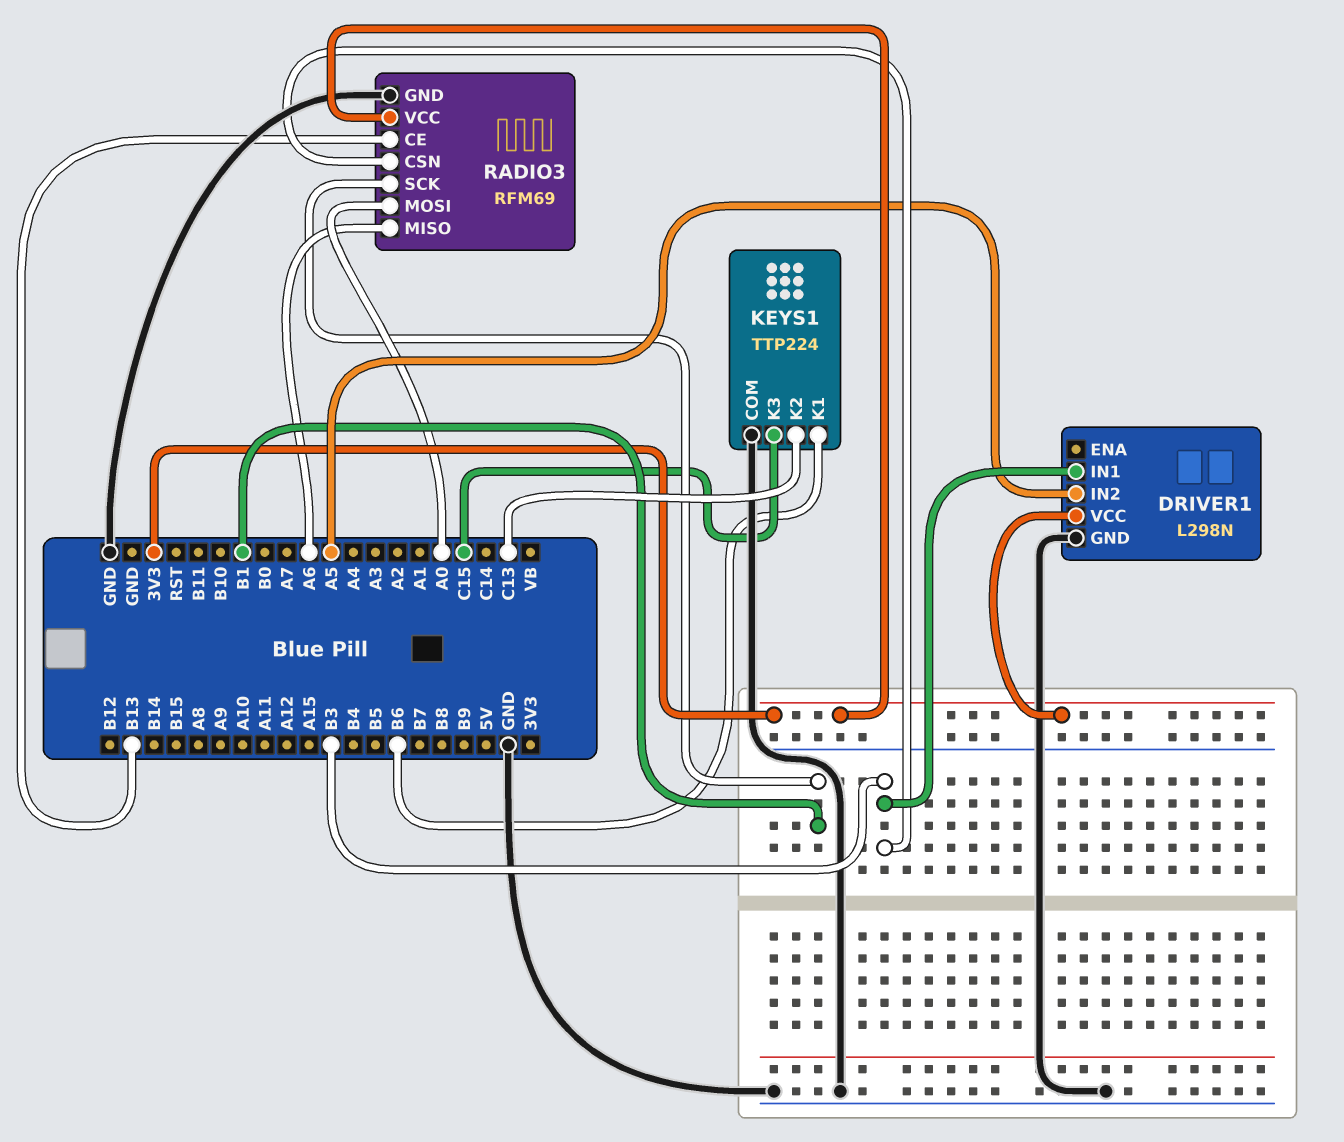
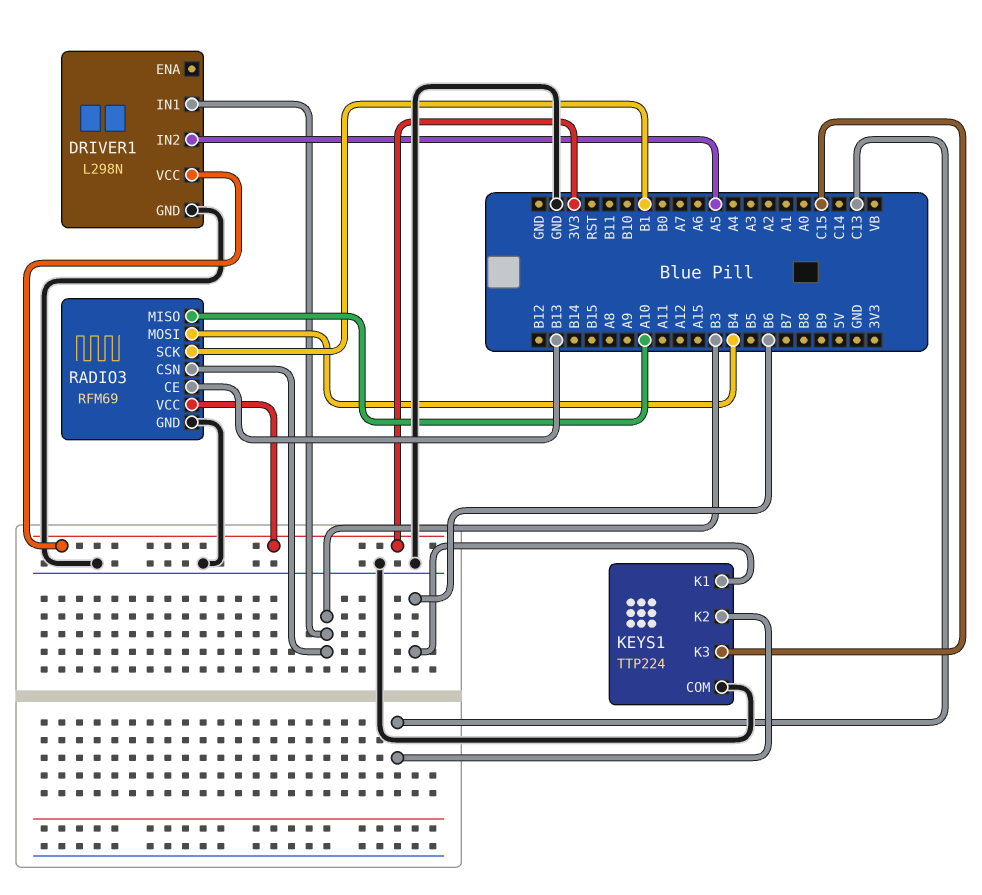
RADIO3 pin MISO: A6 -> A10
RADIO3 pin MOSI: A0 -> B4

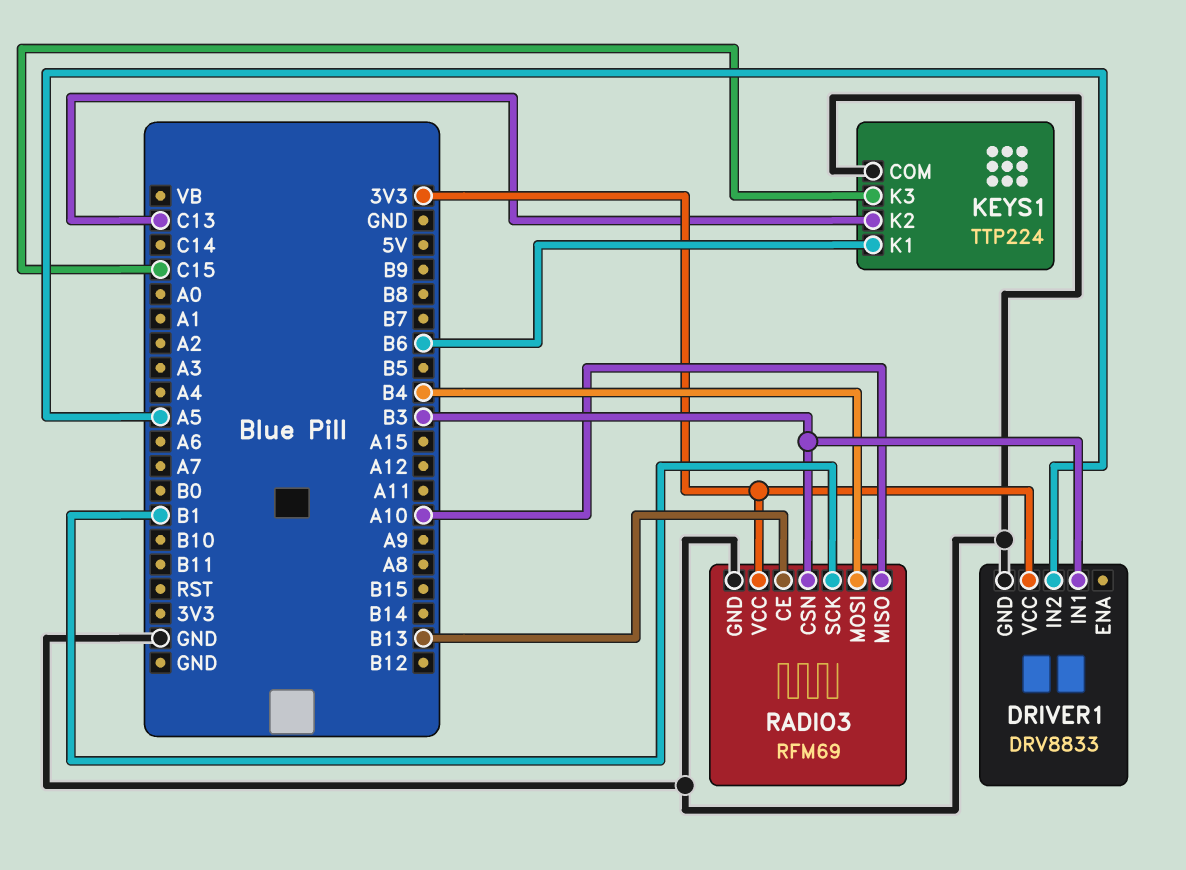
DRIVER1: L298N -> DRV8833

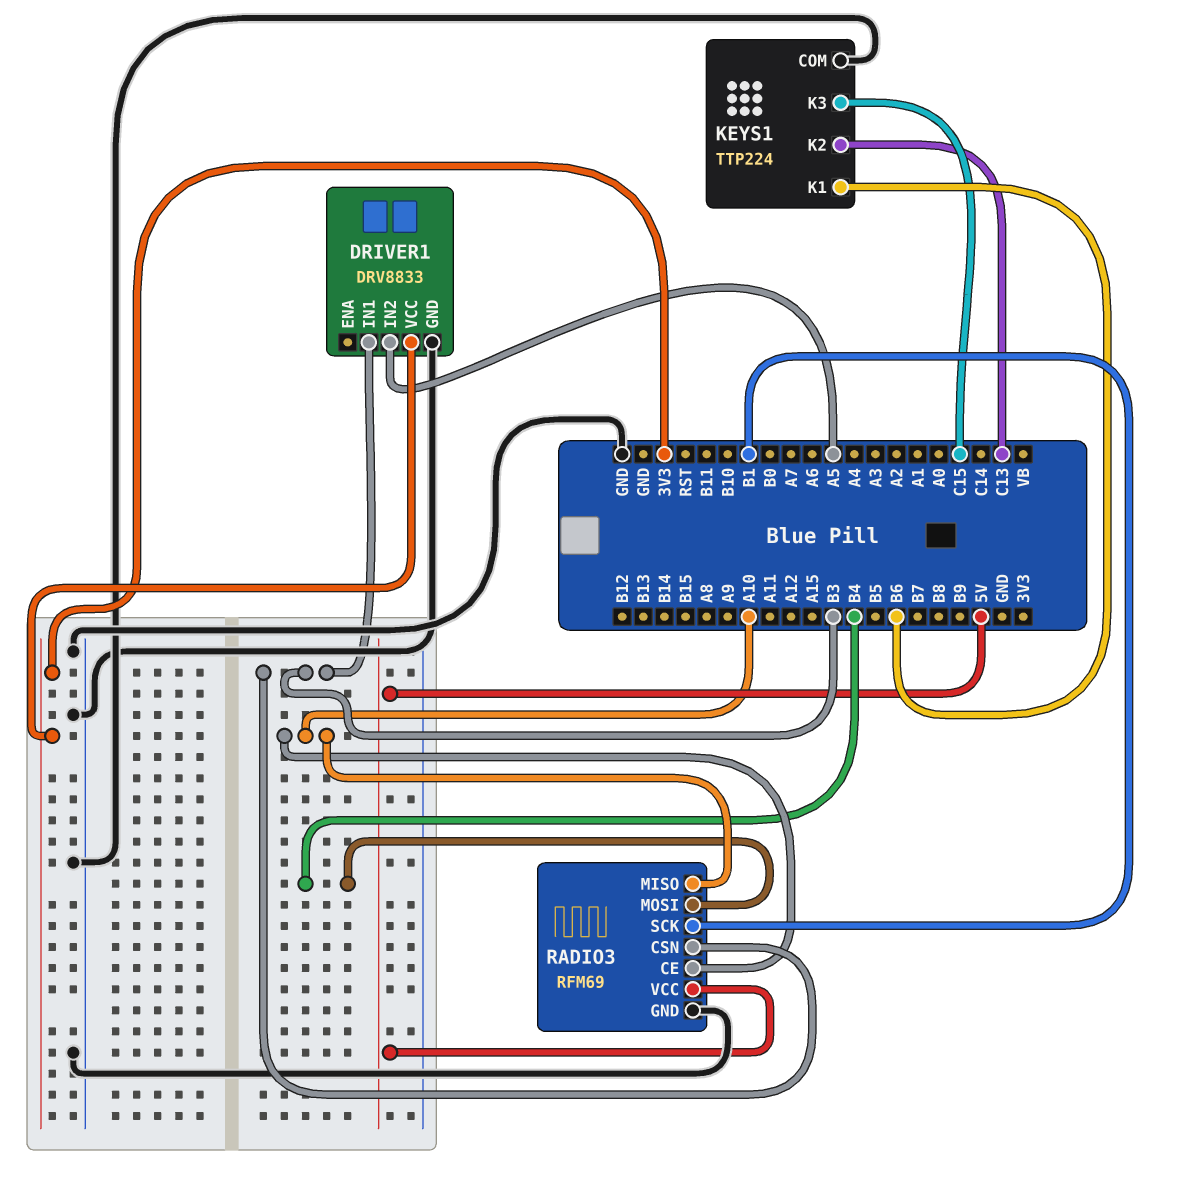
RADIO3 pin CE: B13 -> A10
RADIO3 pin VCC: 3V3 -> 5V

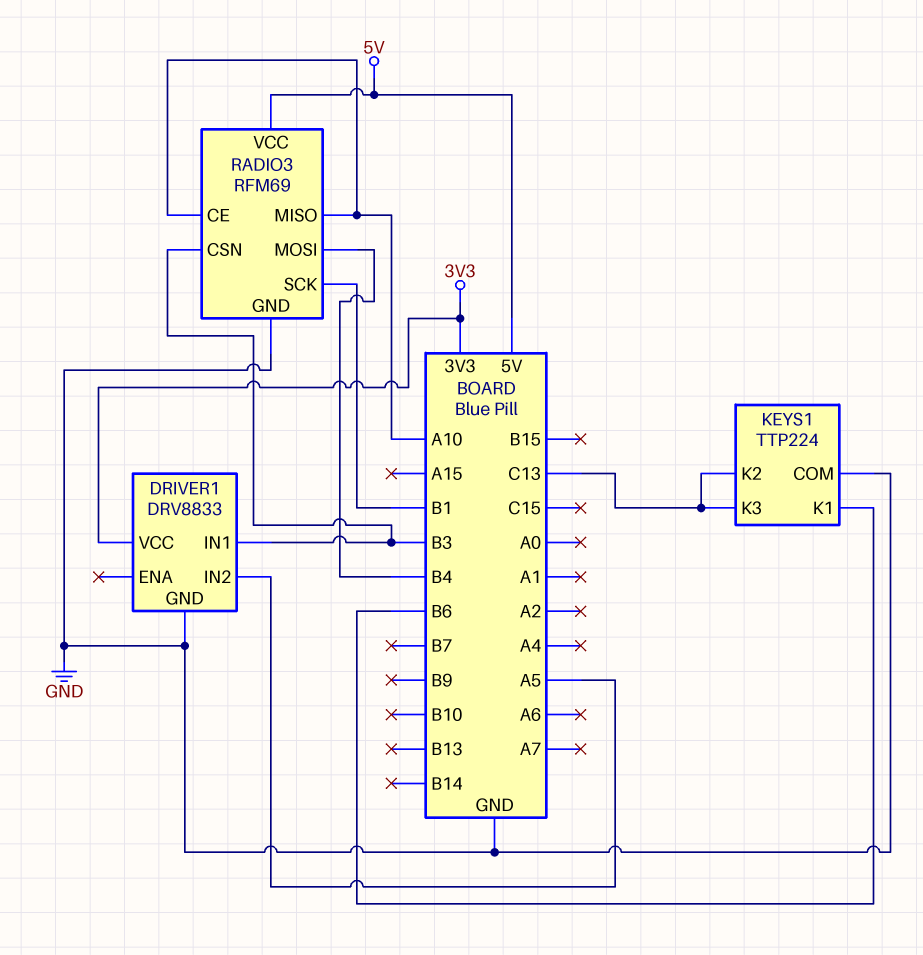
KEYS1 pin K3: C15 -> C13

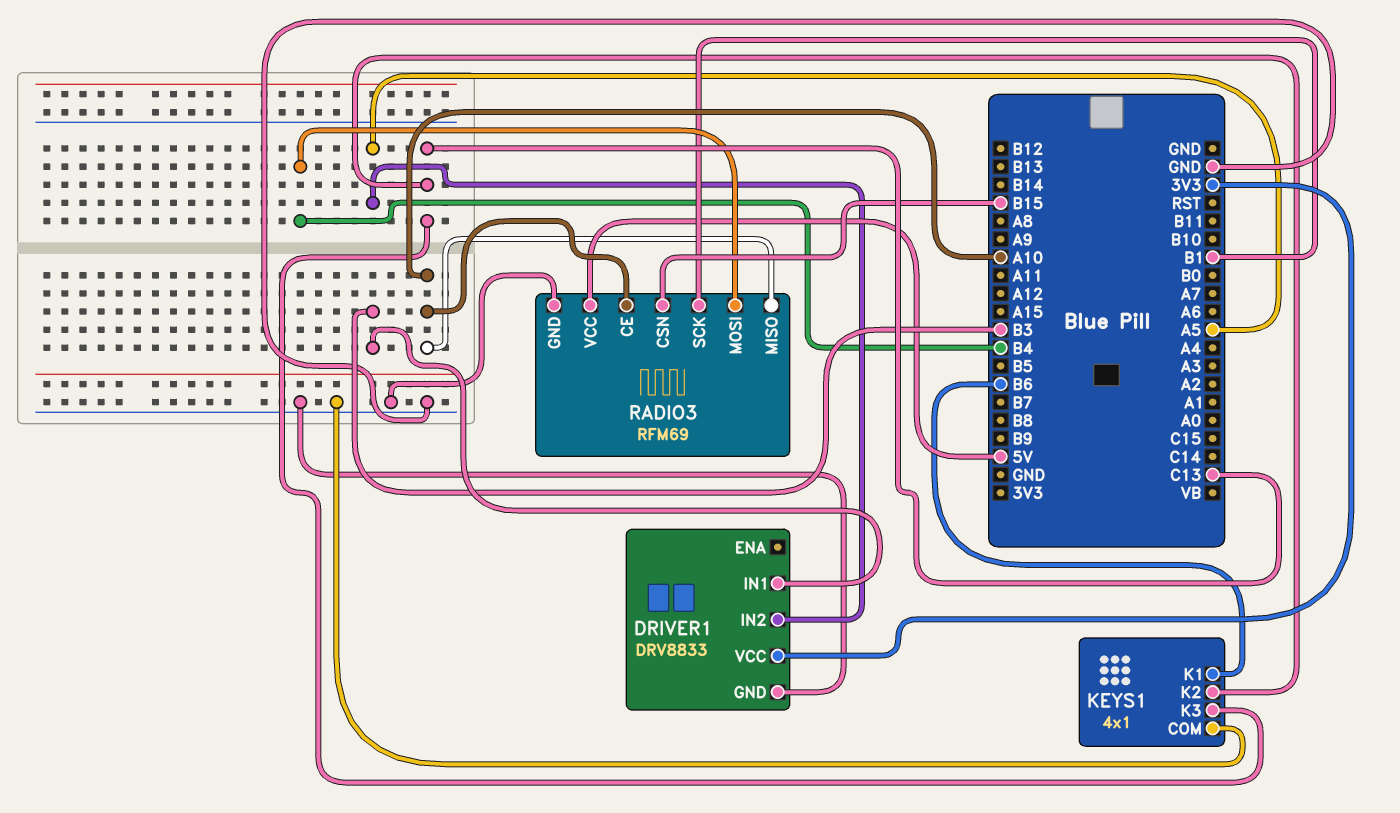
KEYS1: TTP224 -> 4x1
RADIO3 pin CSN: B3 -> B15

